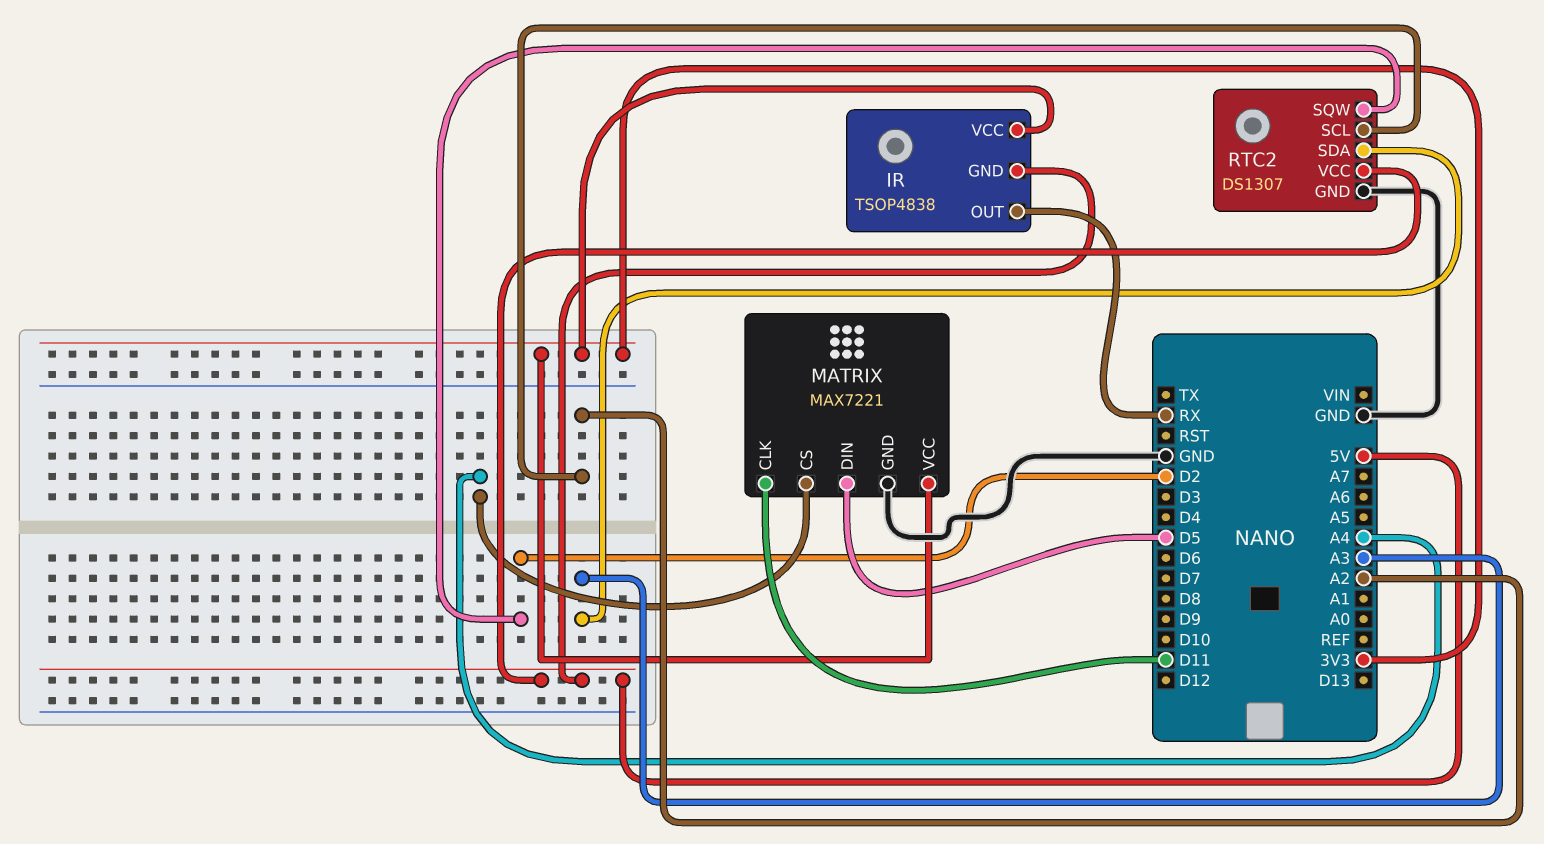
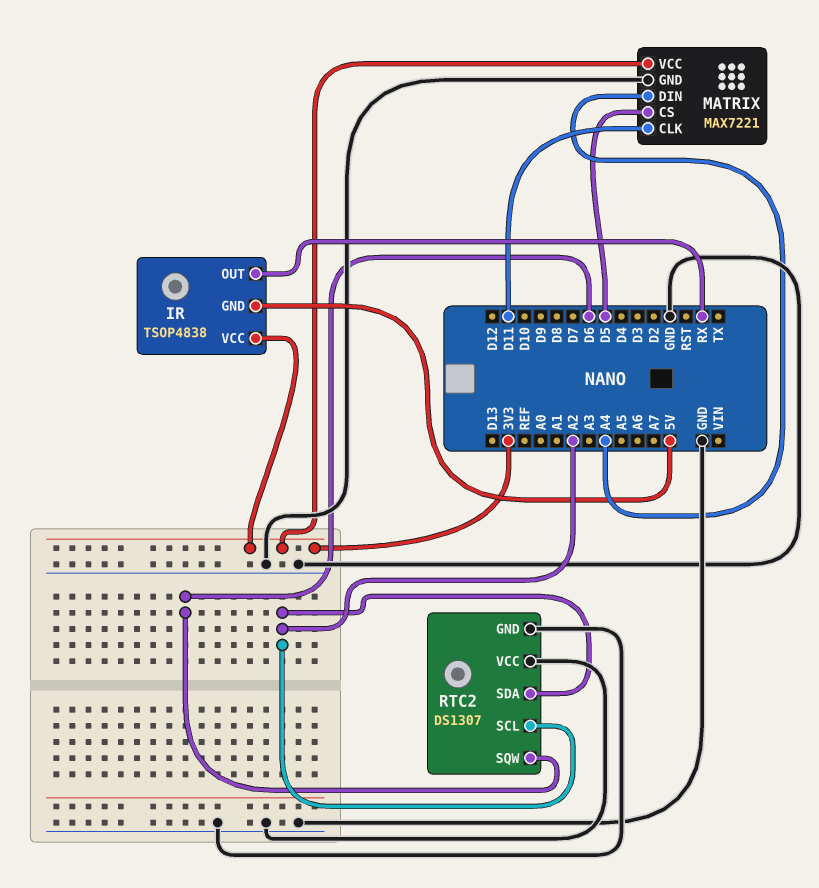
MATRIX pin CS: A4 -> D5
MATRIX pin DIN: D5 -> A4
RTC2 pin SDA: A3 -> A2
RTC2 pin SQW: D2 -> D6
RTC2 pin VCC: 5V -> GND

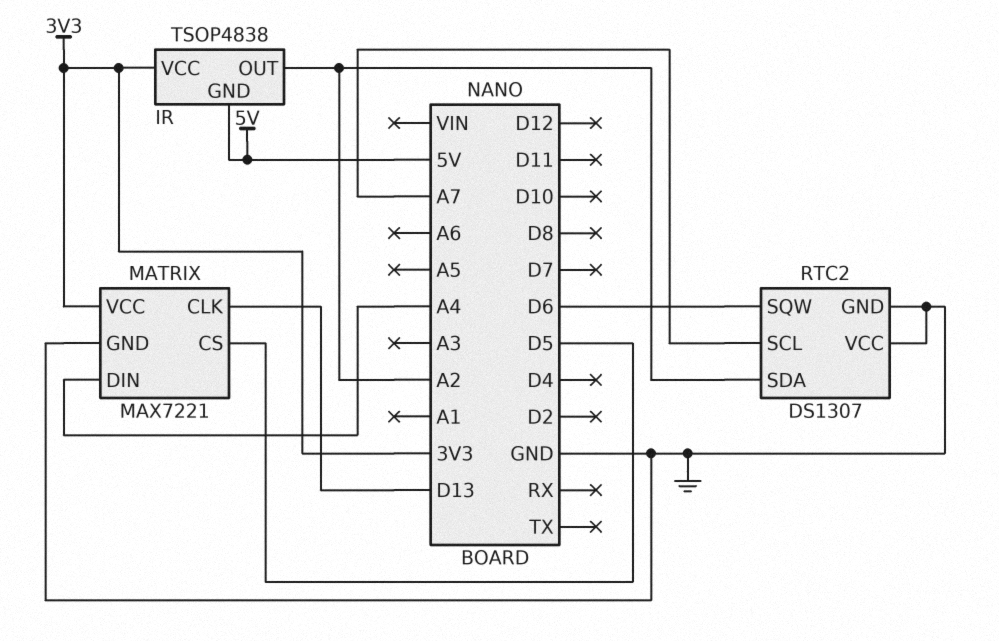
IR pin OUT: RX -> A2
MATRIX pin CLK: D11 -> D13
RTC2 pin SCL: A2 -> A7

